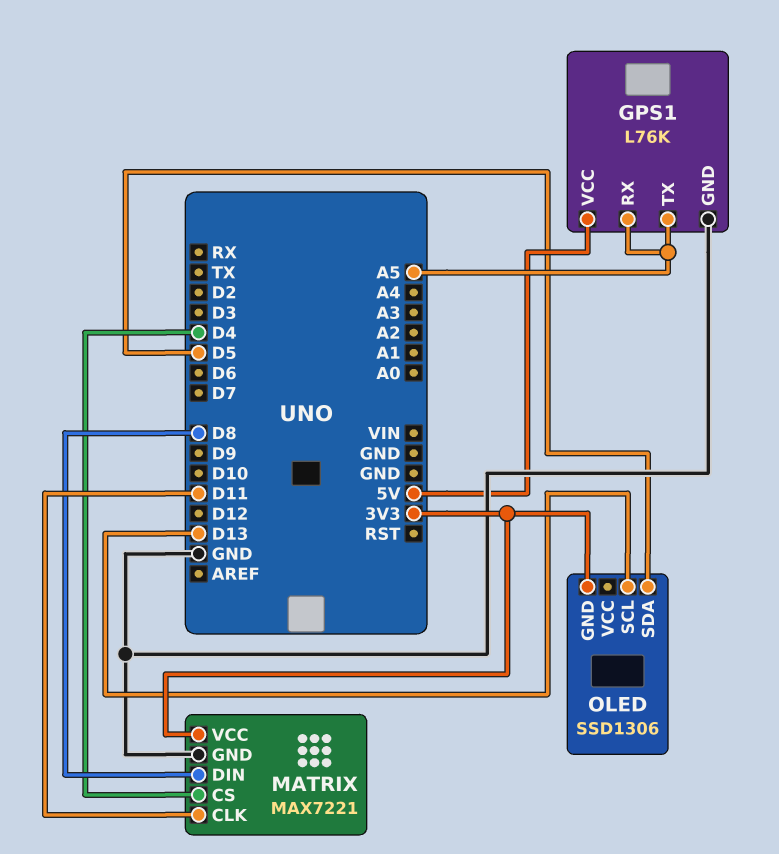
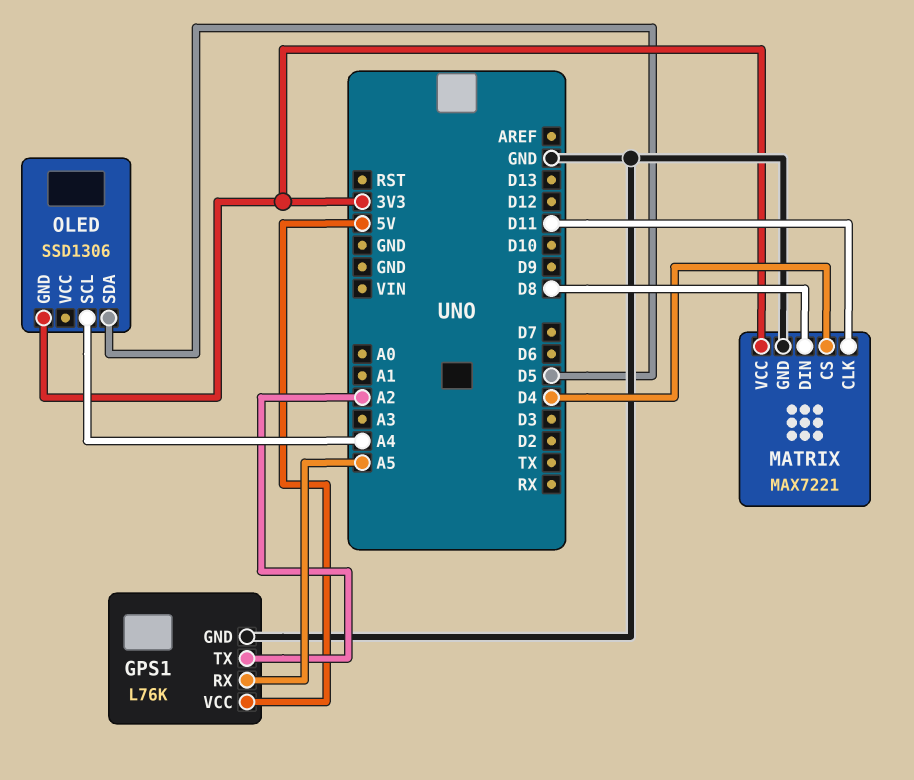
GPS1 pin TX: A5 -> A2
OLED pin SCL: D13 -> A4

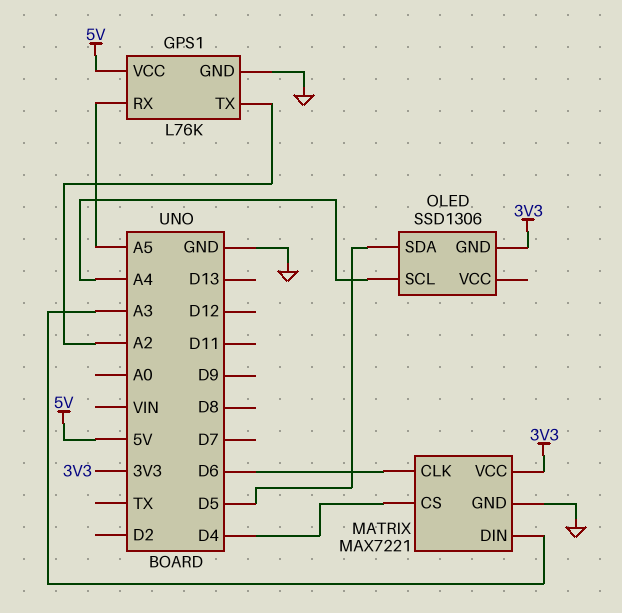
MATRIX pin CLK: D11 -> D6
MATRIX pin DIN: D8 -> A3

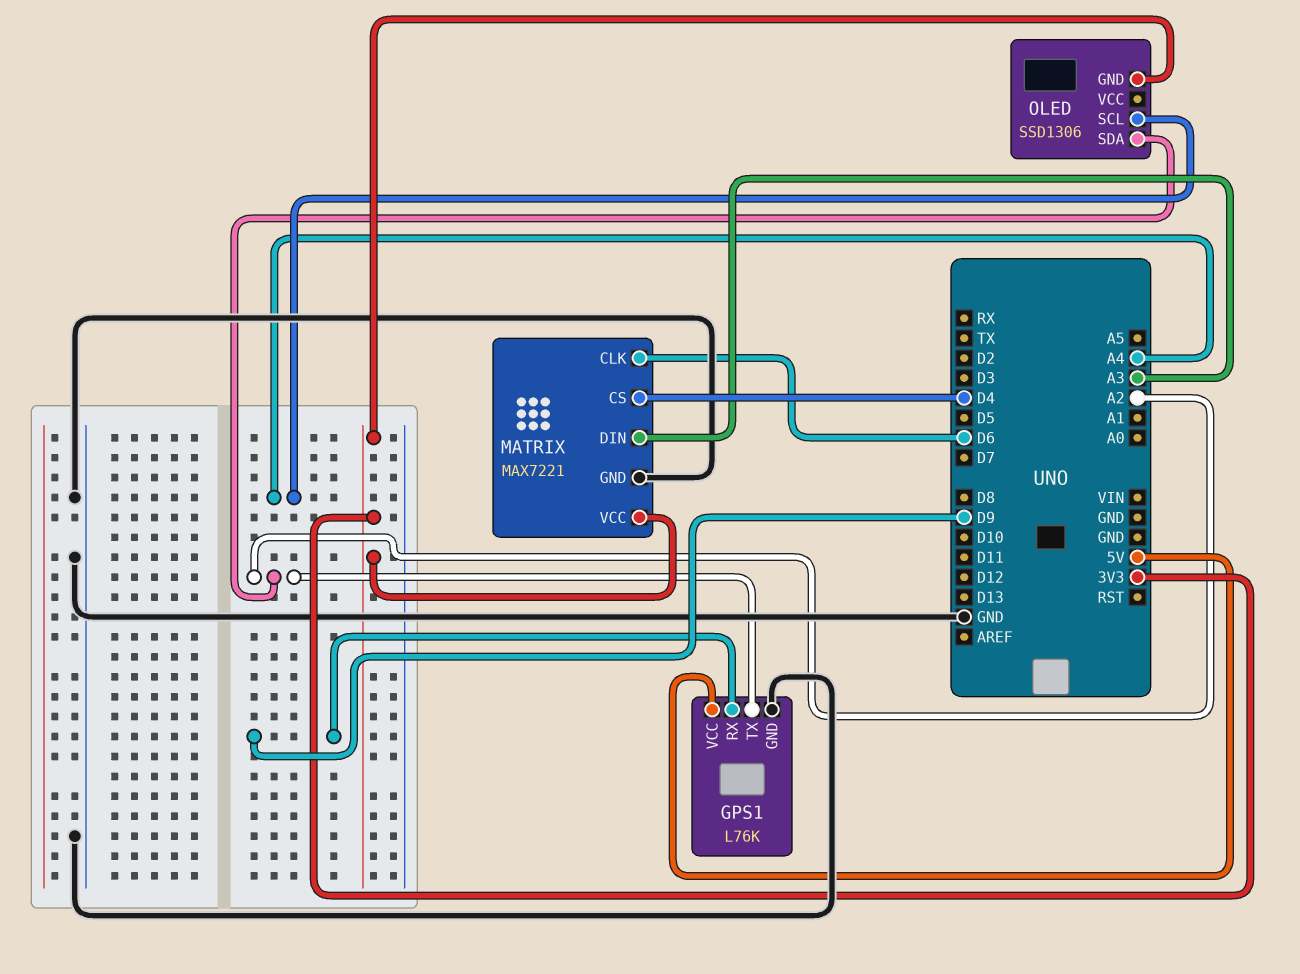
GPS1 pin RX: A5 -> D9
OLED pin SDA: D5 -> A2

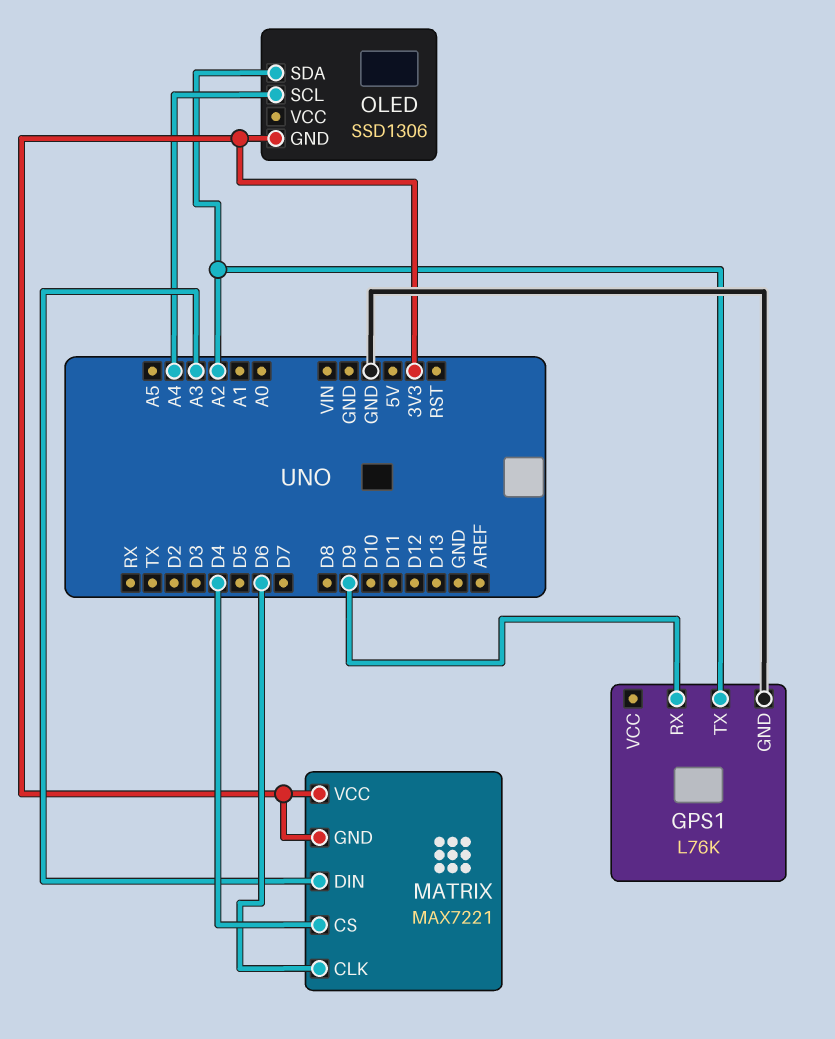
GPS1 pin VCC: 5V -> none
MATRIX pin GND: GND -> 3V3

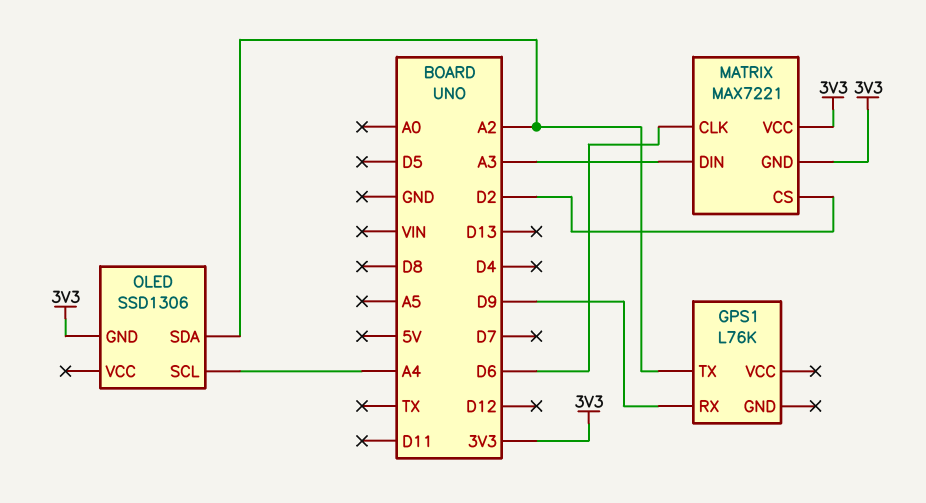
GPS1 pin GND: GND -> none
MATRIX pin CS: D4 -> D2

